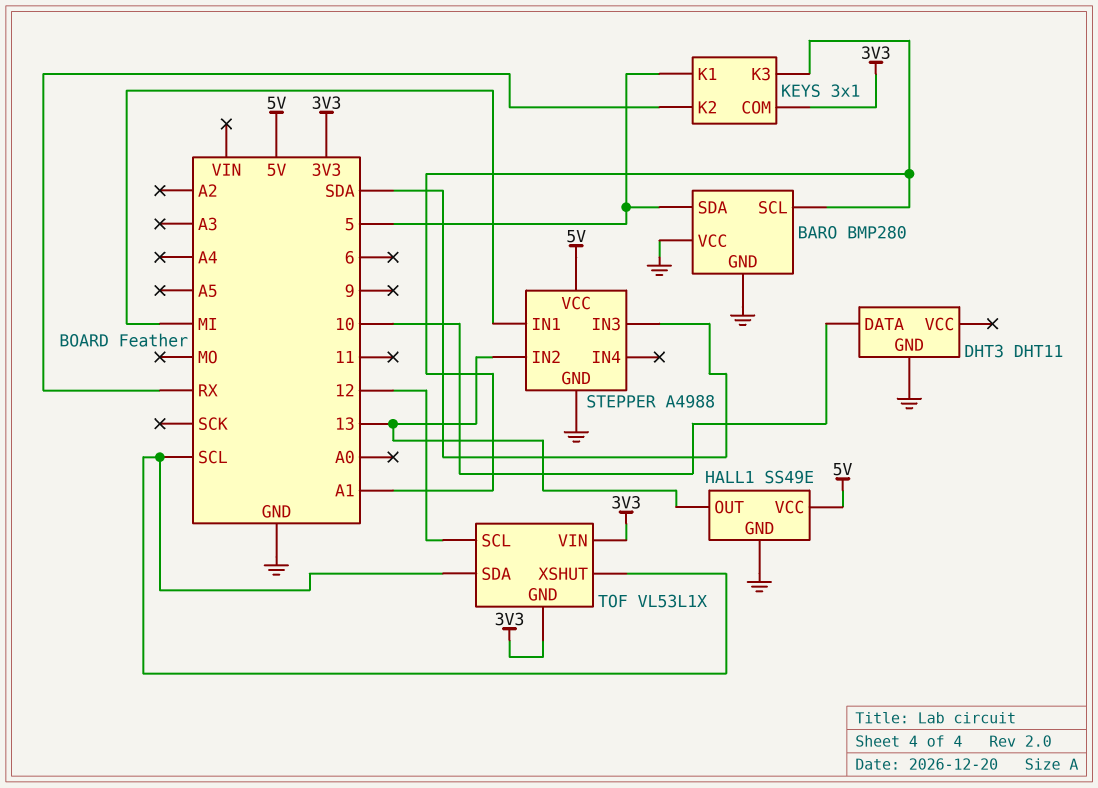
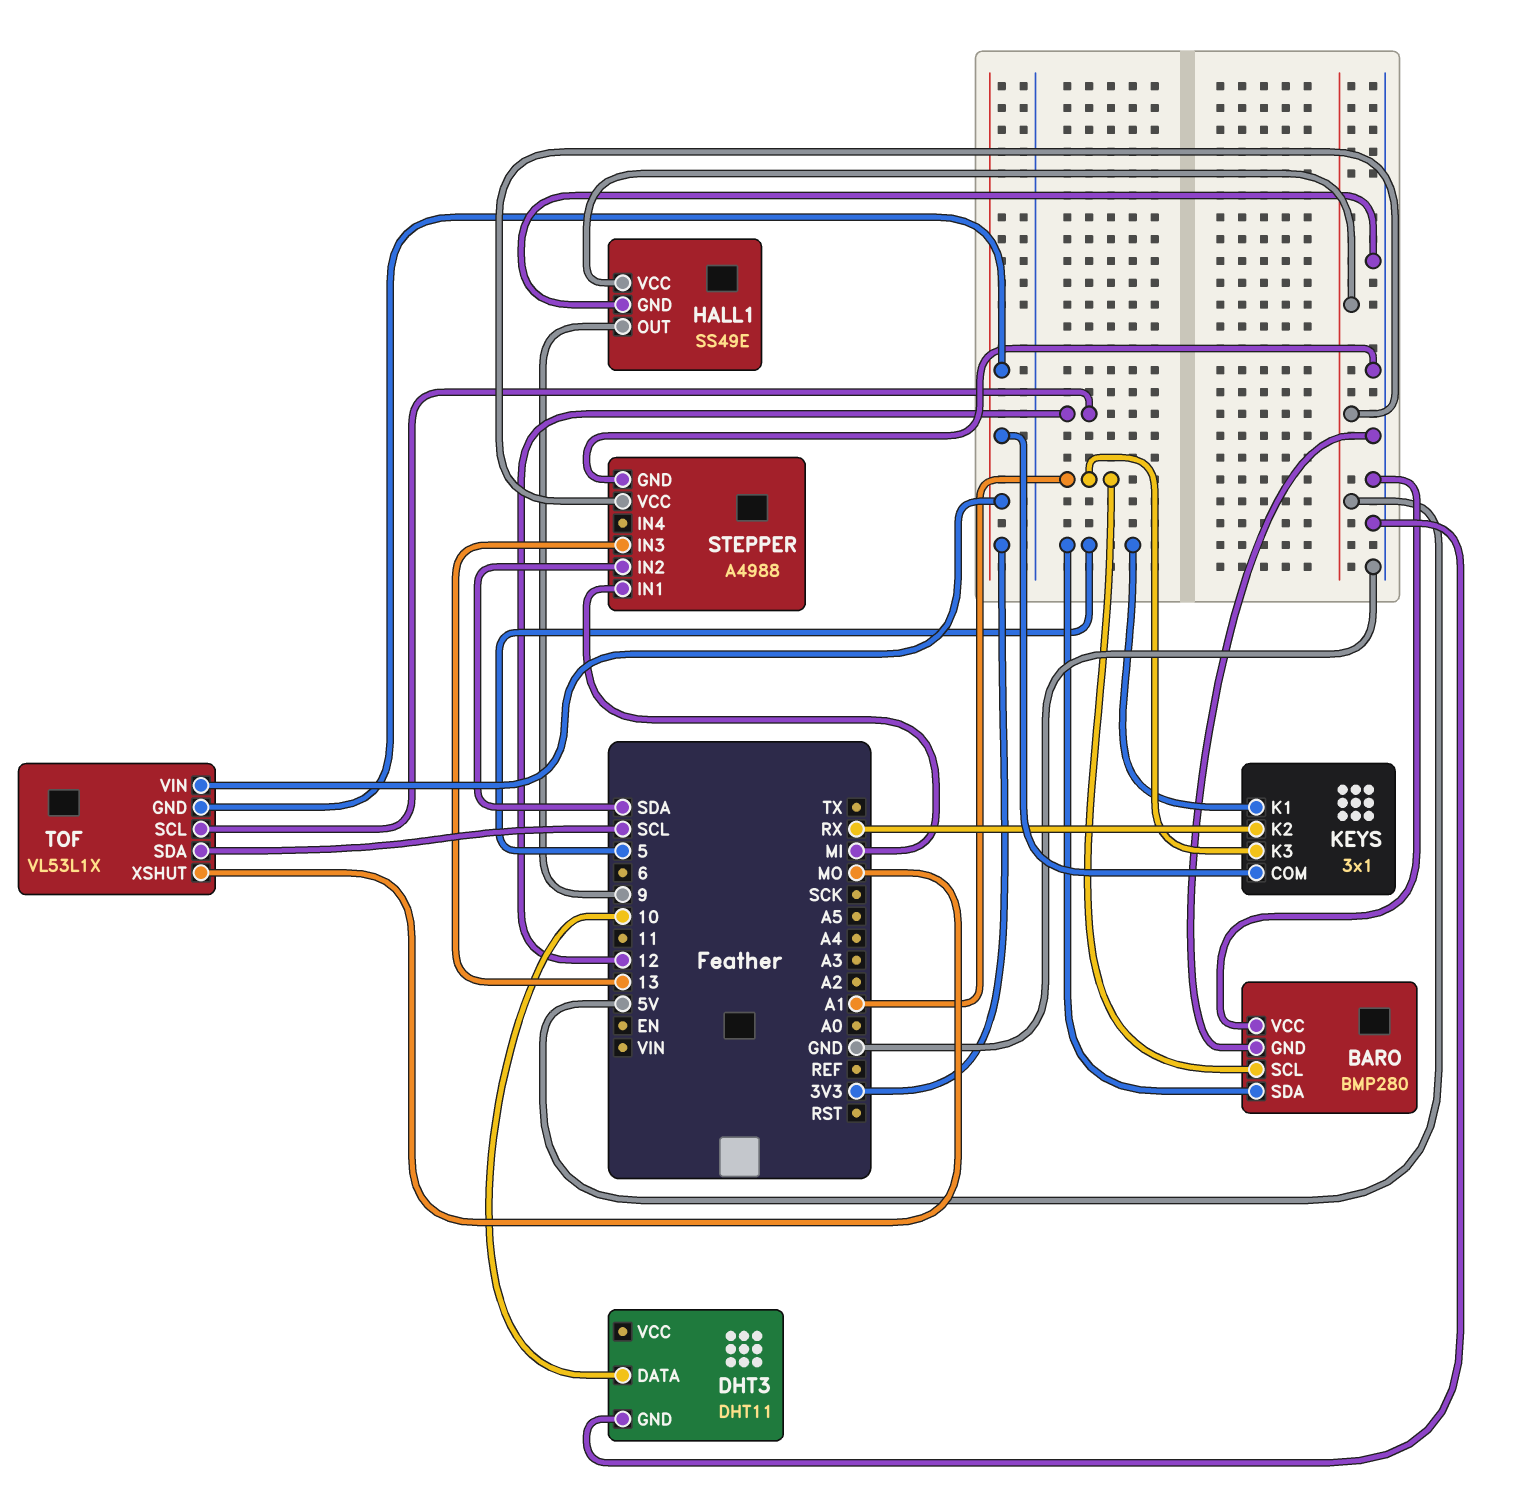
HALL1 pin OUT: 13 -> 9
STEPPER pin IN2: 13 -> SDA
STEPPER pin IN3: SDA -> 13
TOF pin XSHUT: SCL -> MO

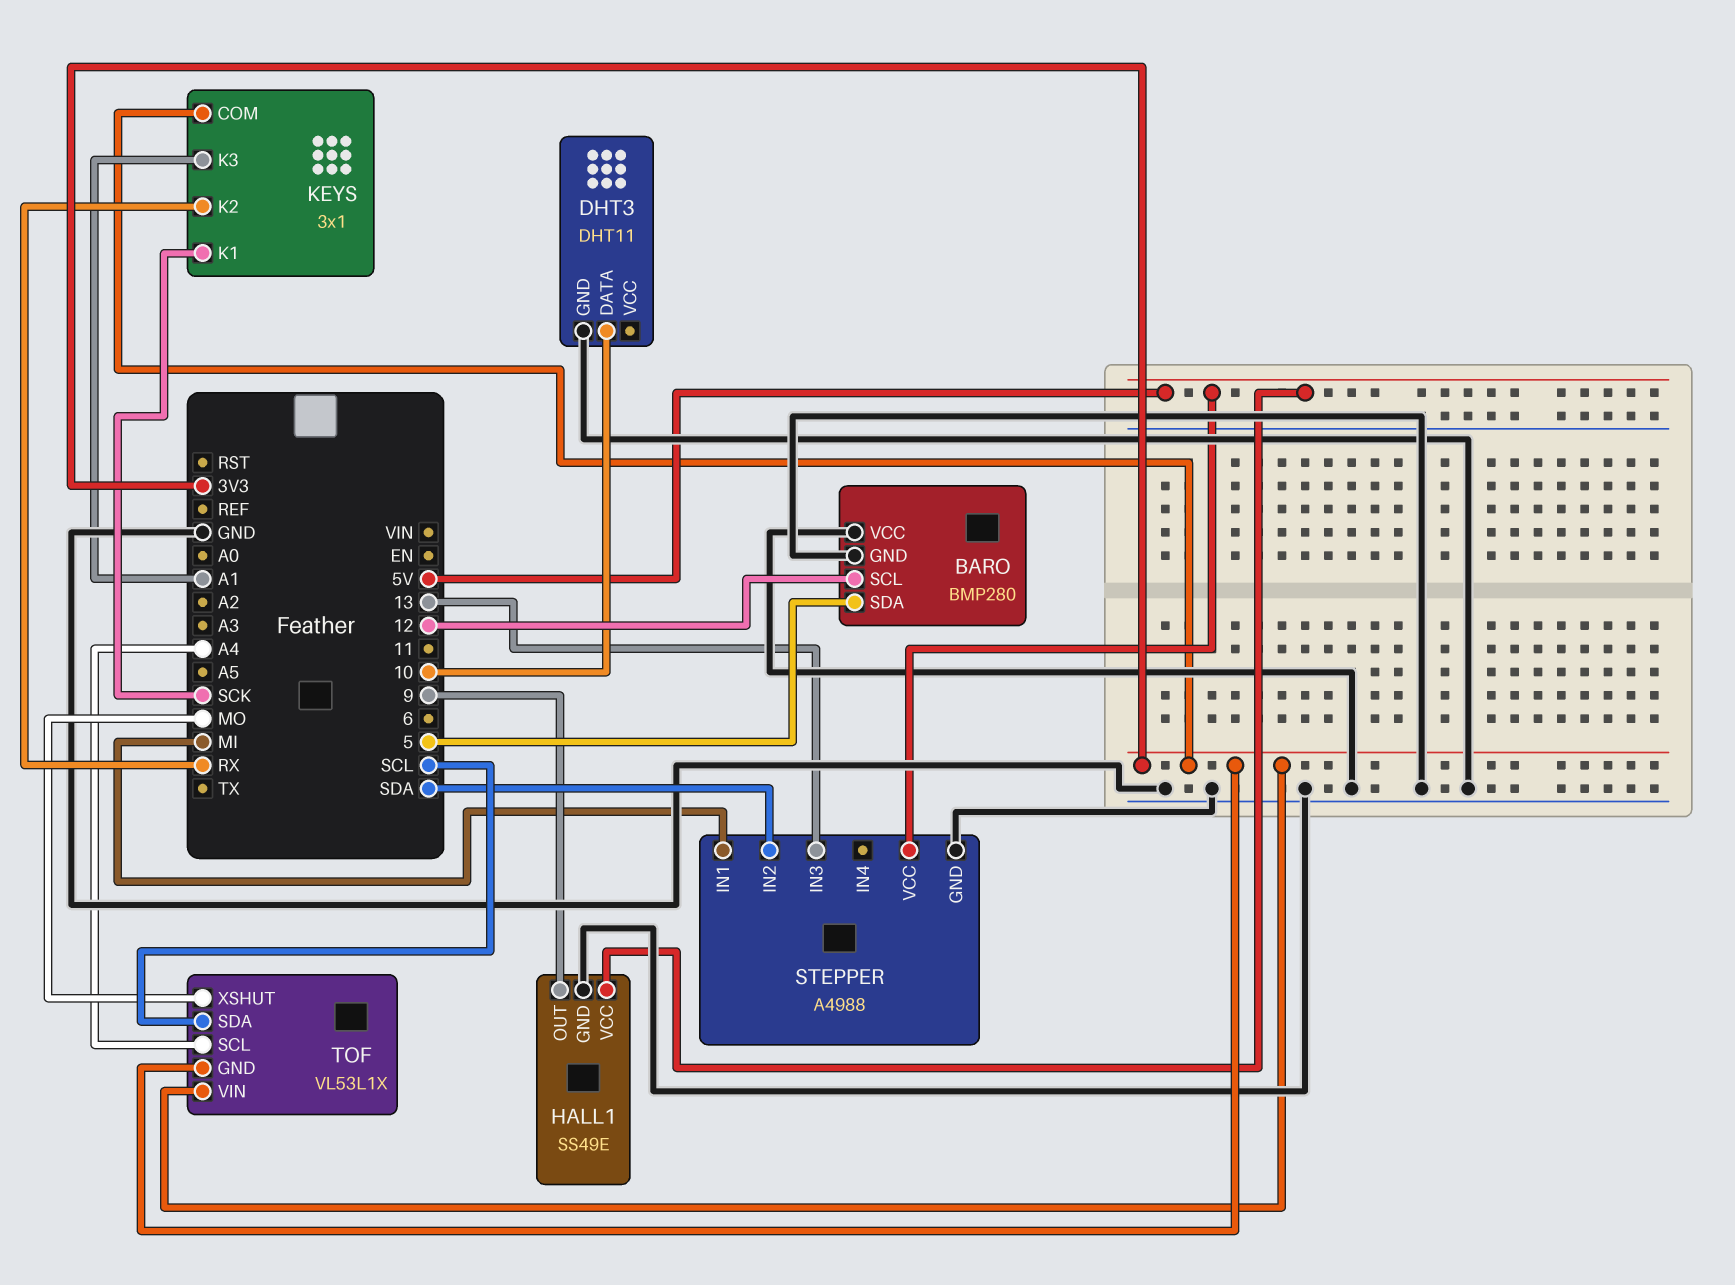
BARO pin SCL: A1 -> 12
KEYS pin K1: 5 -> SCK
TOF pin SCL: 12 -> A4

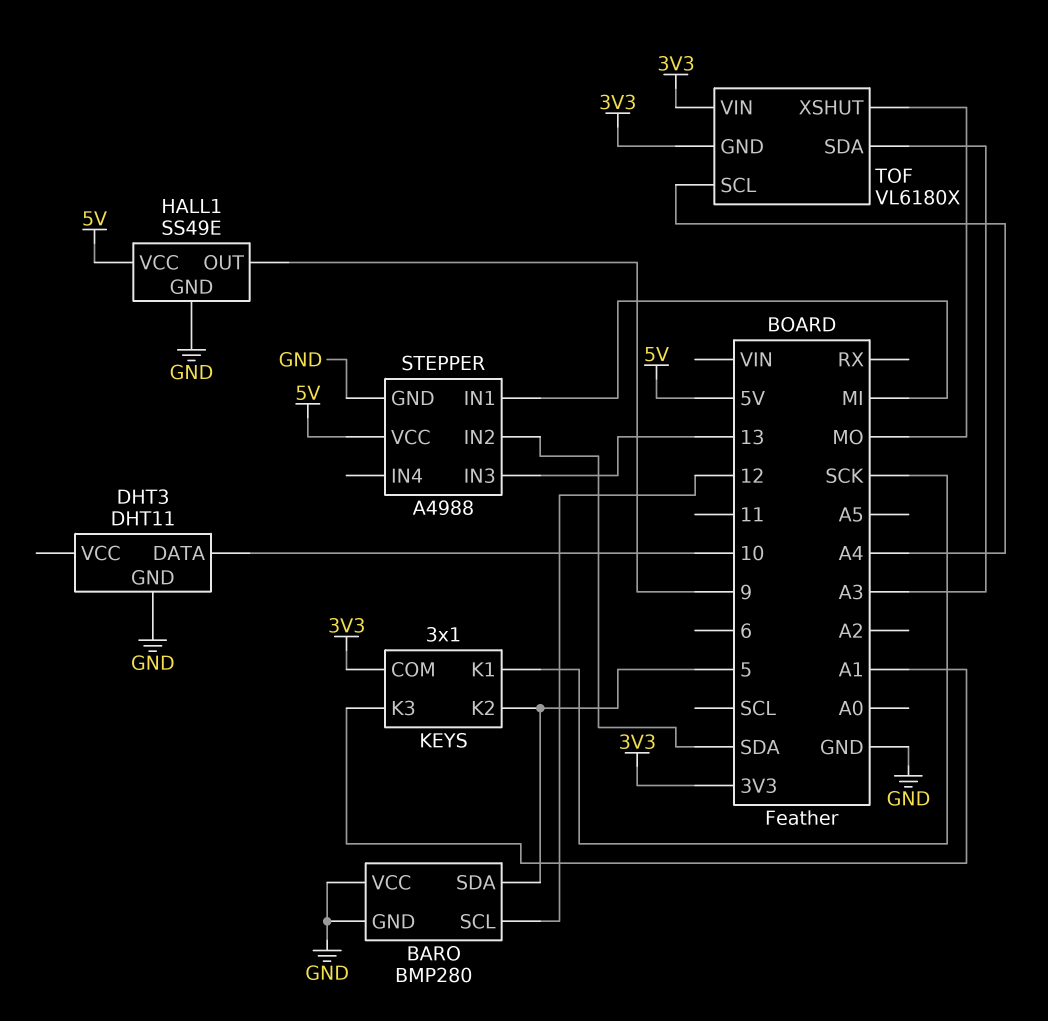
KEYS pin K2: RX -> 5
TOF: VL53L1X -> VL6180X
TOF pin SDA: SCL -> A3

